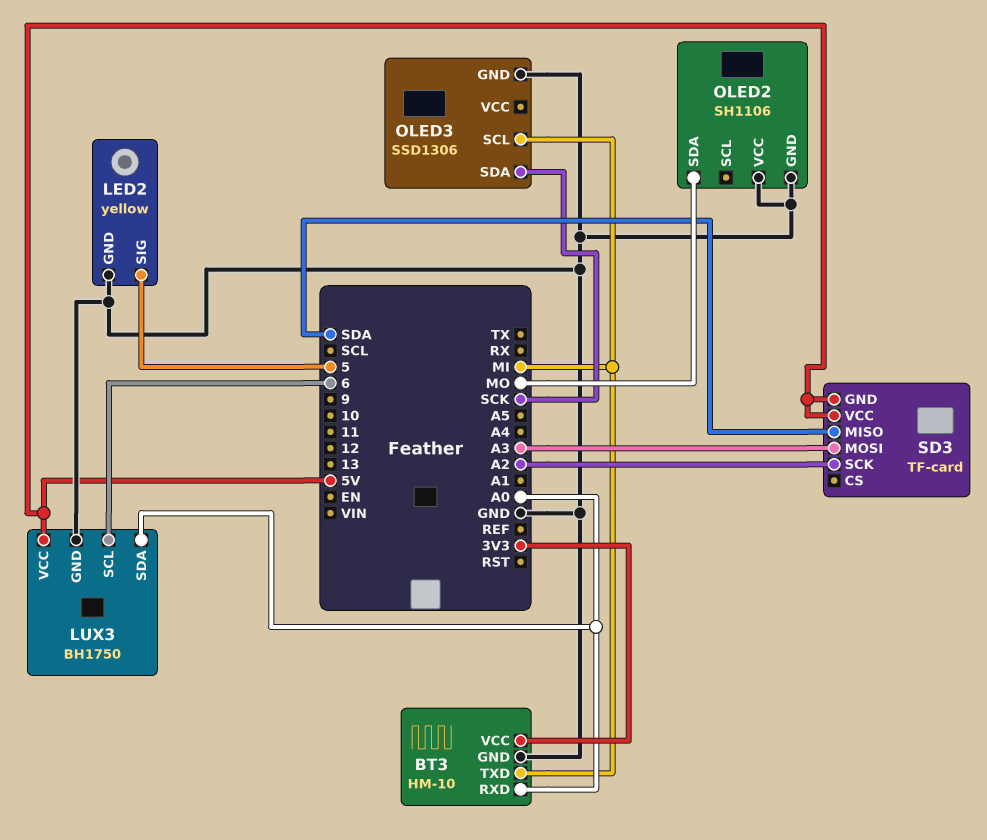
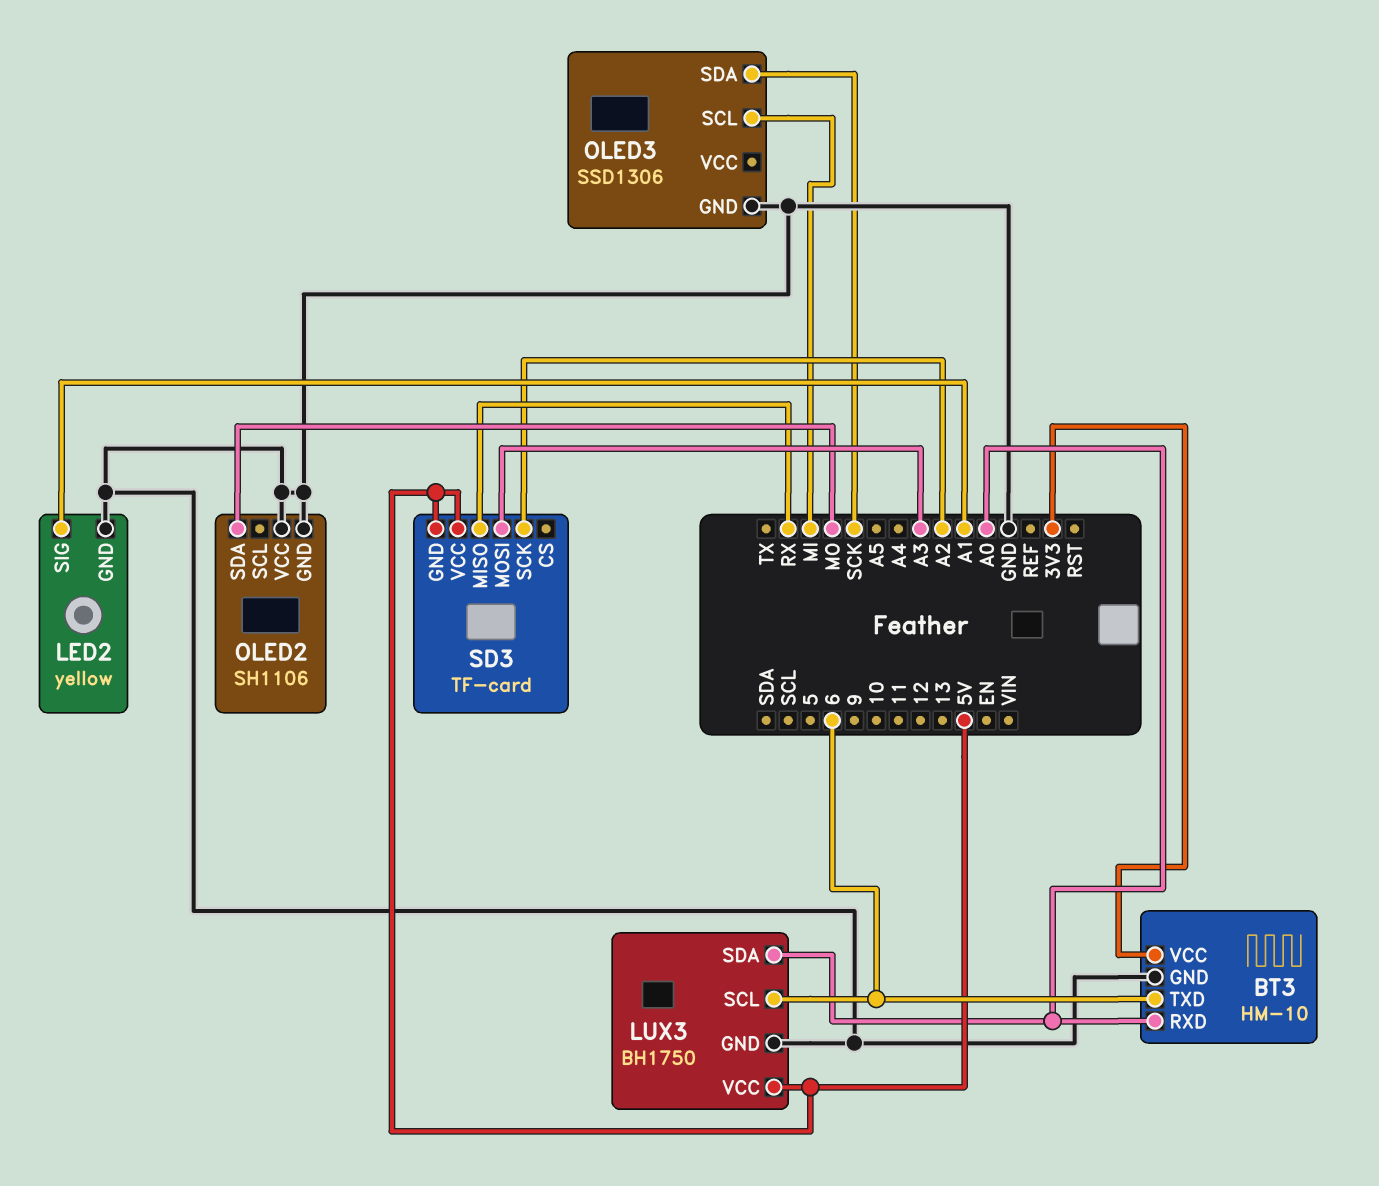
BT3 pin TXD: MI -> 6
LED2 pin SIG: 5 -> A1
SD3 pin MISO: SDA -> RX

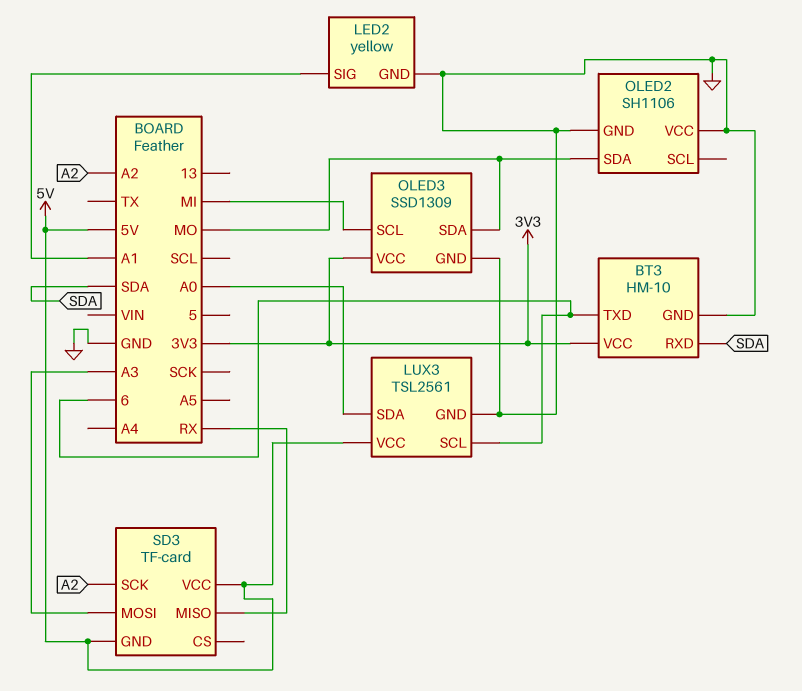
BT3 pin RXD: A0 -> SDA
LUX3: BH1750 -> TSL2561
OLED3: SSD1306 -> SSD1309
OLED3 pin SDA: SCK -> MO
OLED3 pin VCC: none -> 3V3

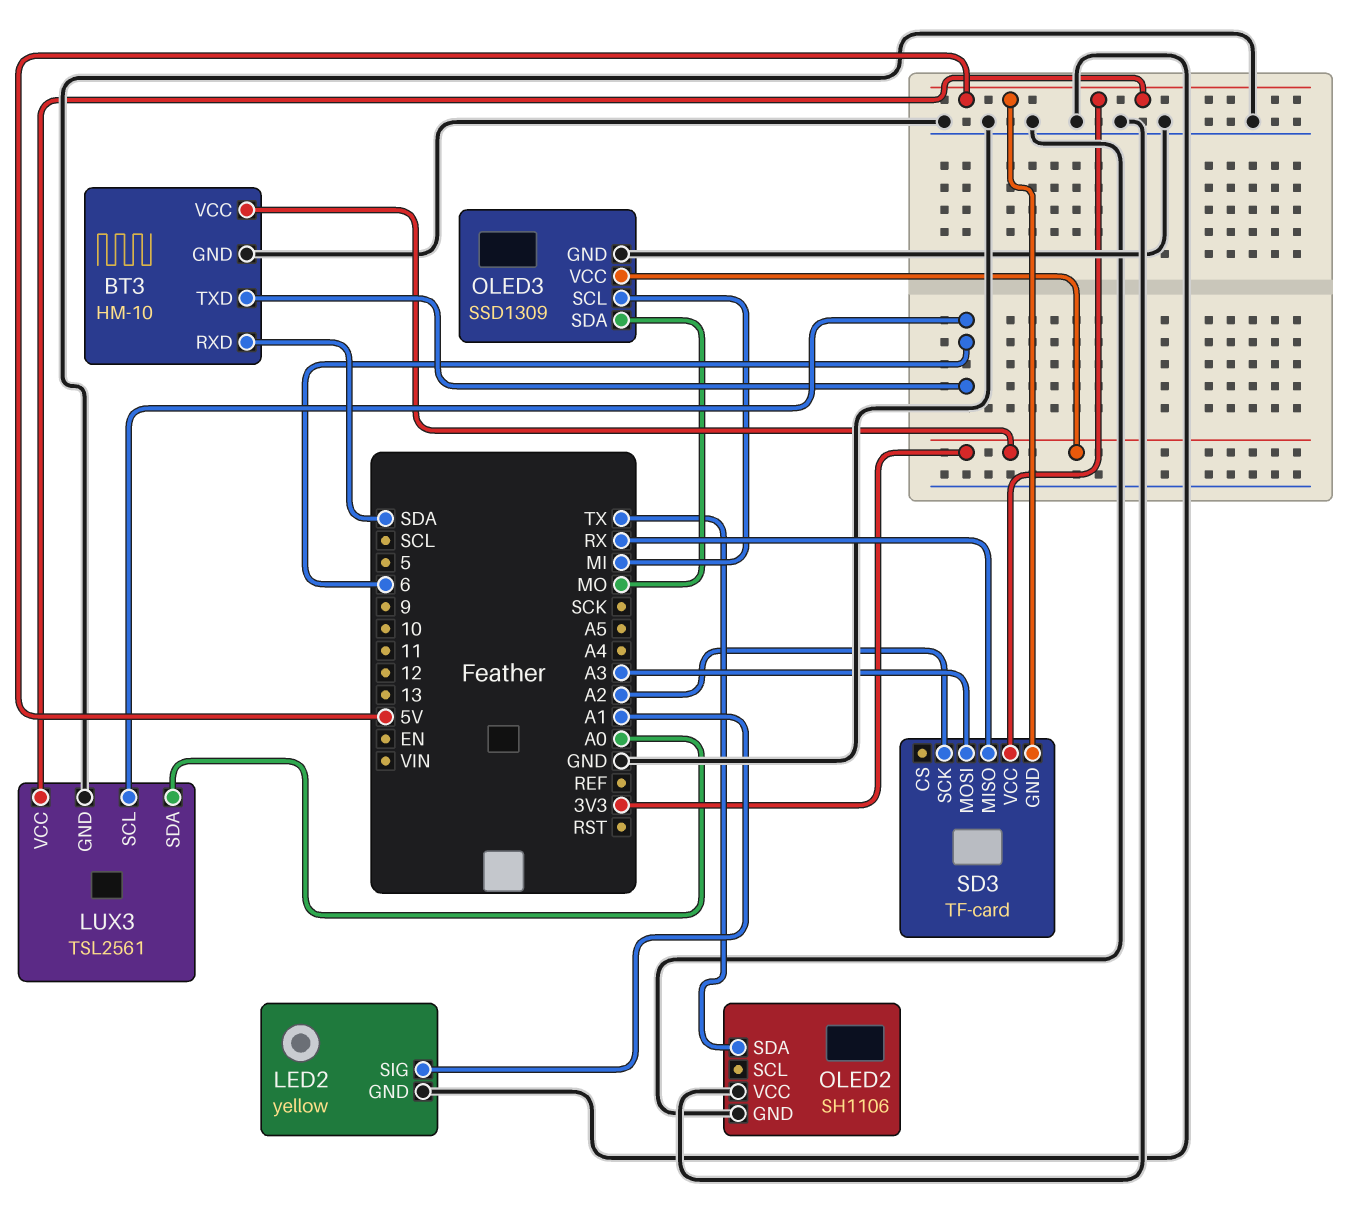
OLED2 pin SDA: MO -> TX

